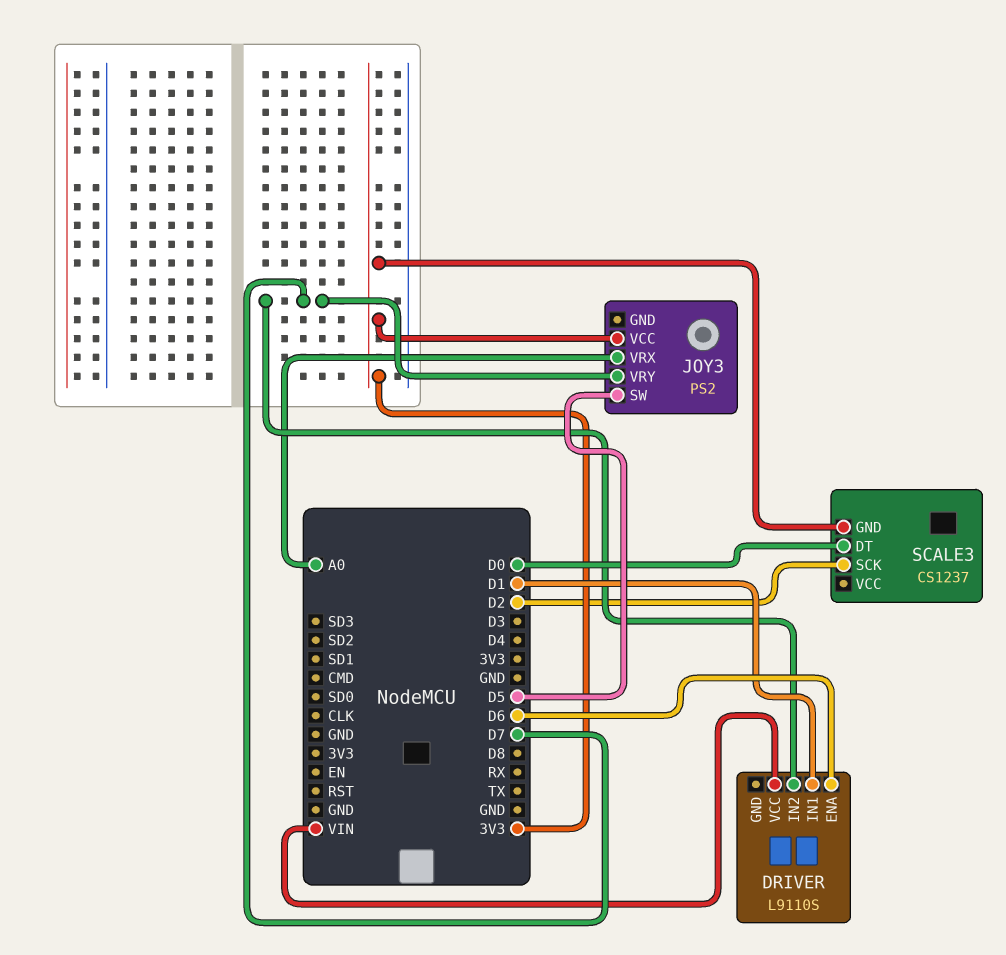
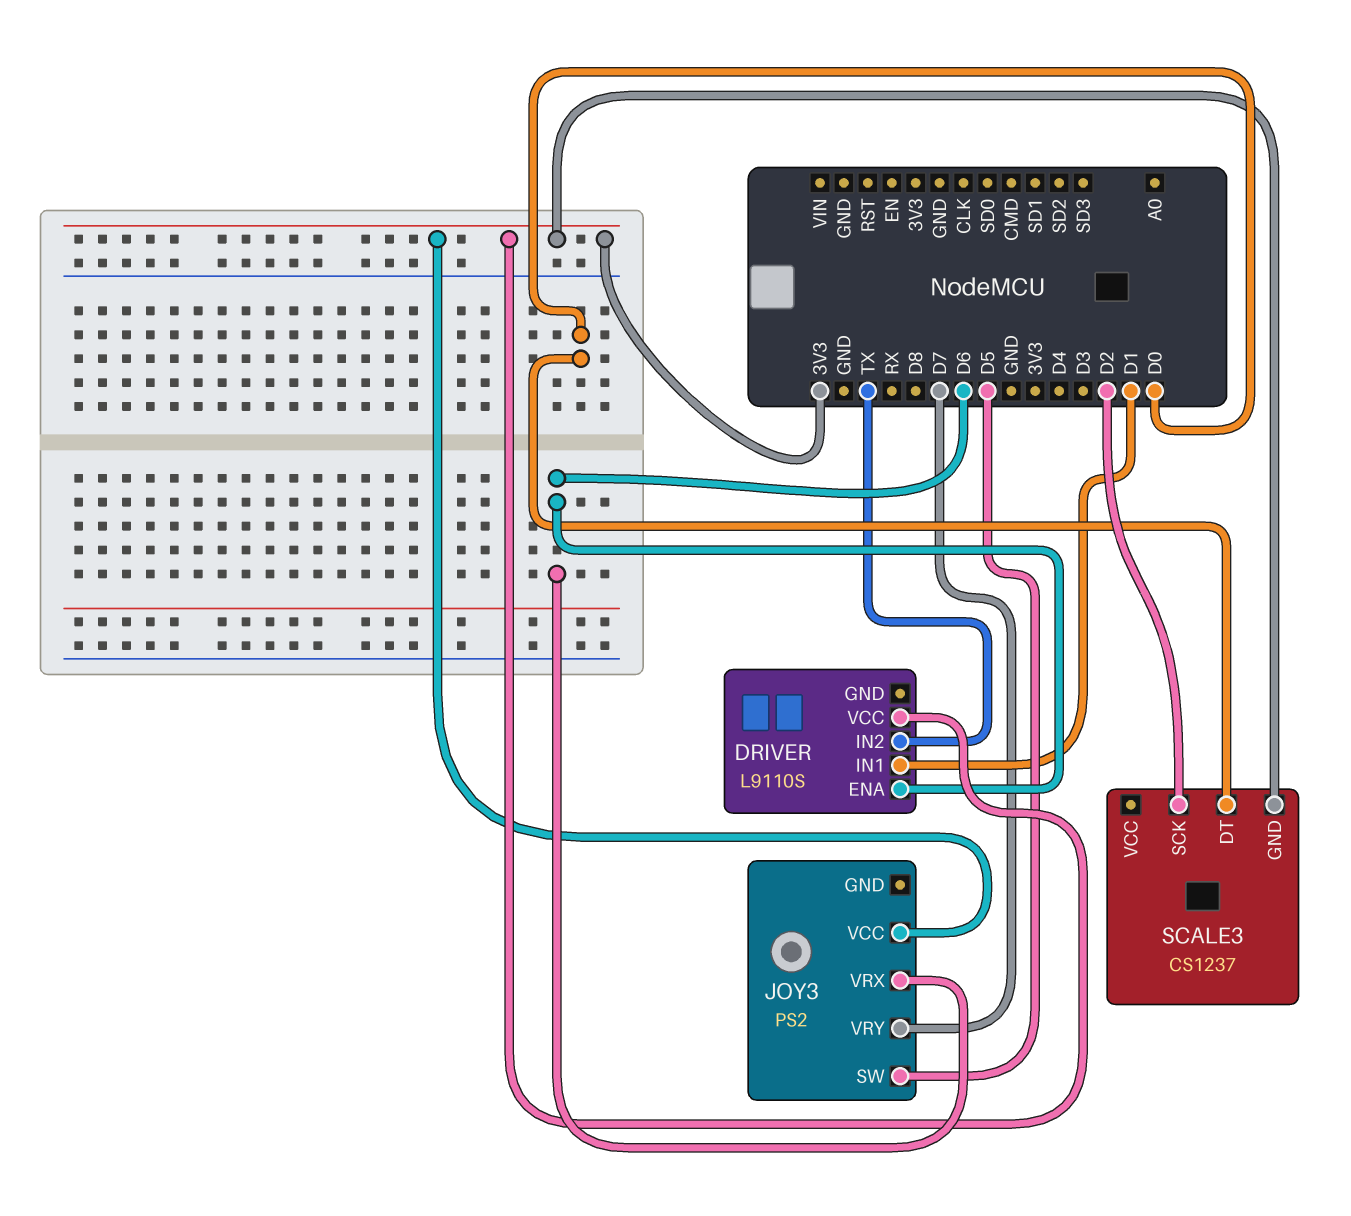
DRIVER pin IN2: D7 -> TX
DRIVER pin VCC: VIN -> 3V3
JOY3 pin VRX: A0 -> D6

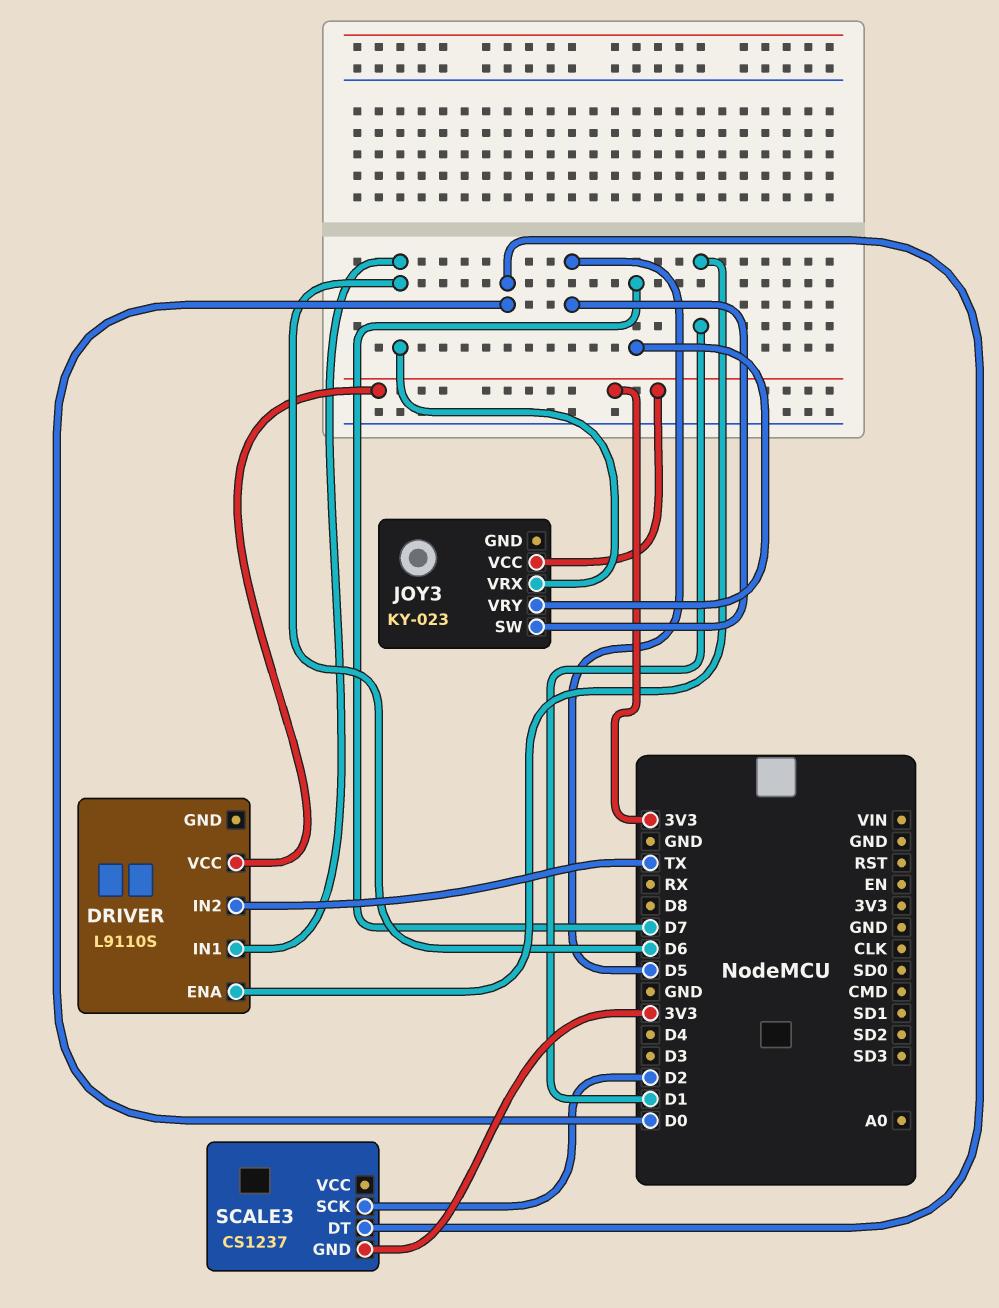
DRIVER pin ENA: D6 -> D1
DRIVER pin IN1: D1 -> D6
JOY3: PS2 -> KY-023

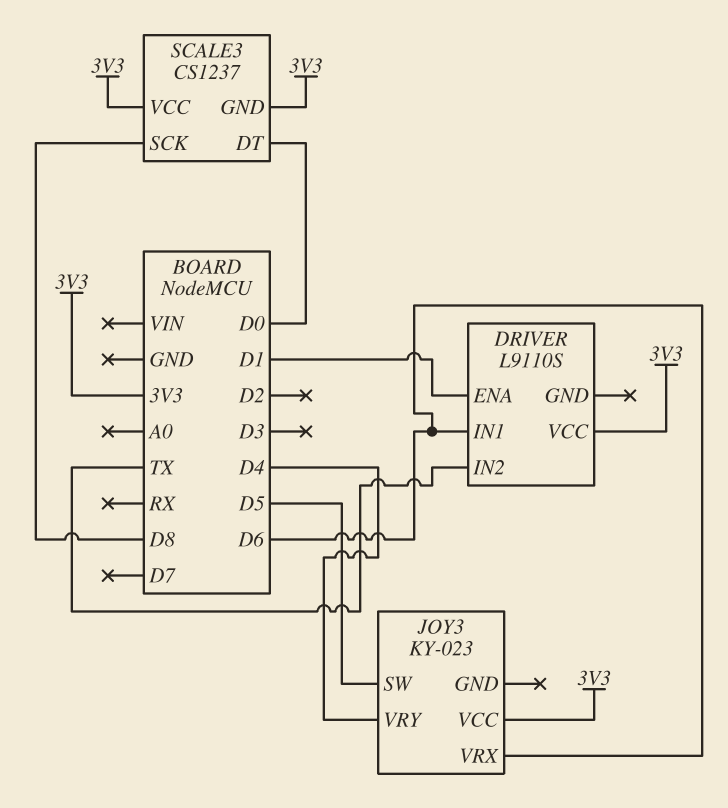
JOY3 pin VRY: D7 -> D4
SCALE3 pin SCK: D2 -> D8
SCALE3 pin VCC: none -> 3V3

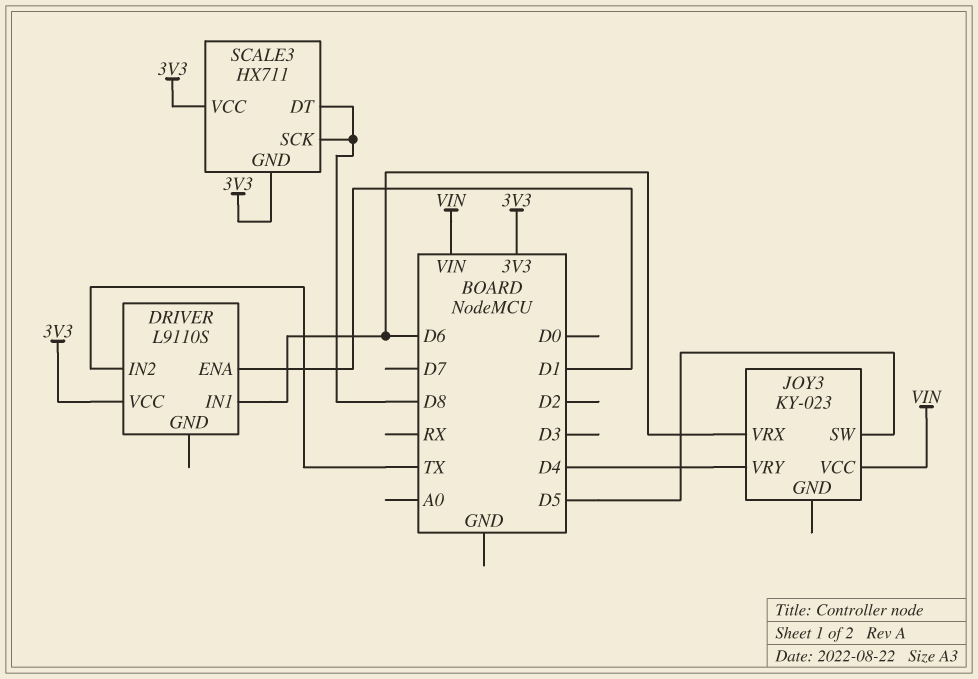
JOY3 pin VCC: 3V3 -> VIN
SCALE3: CS1237 -> HX711
SCALE3 pin DT: D0 -> D8

